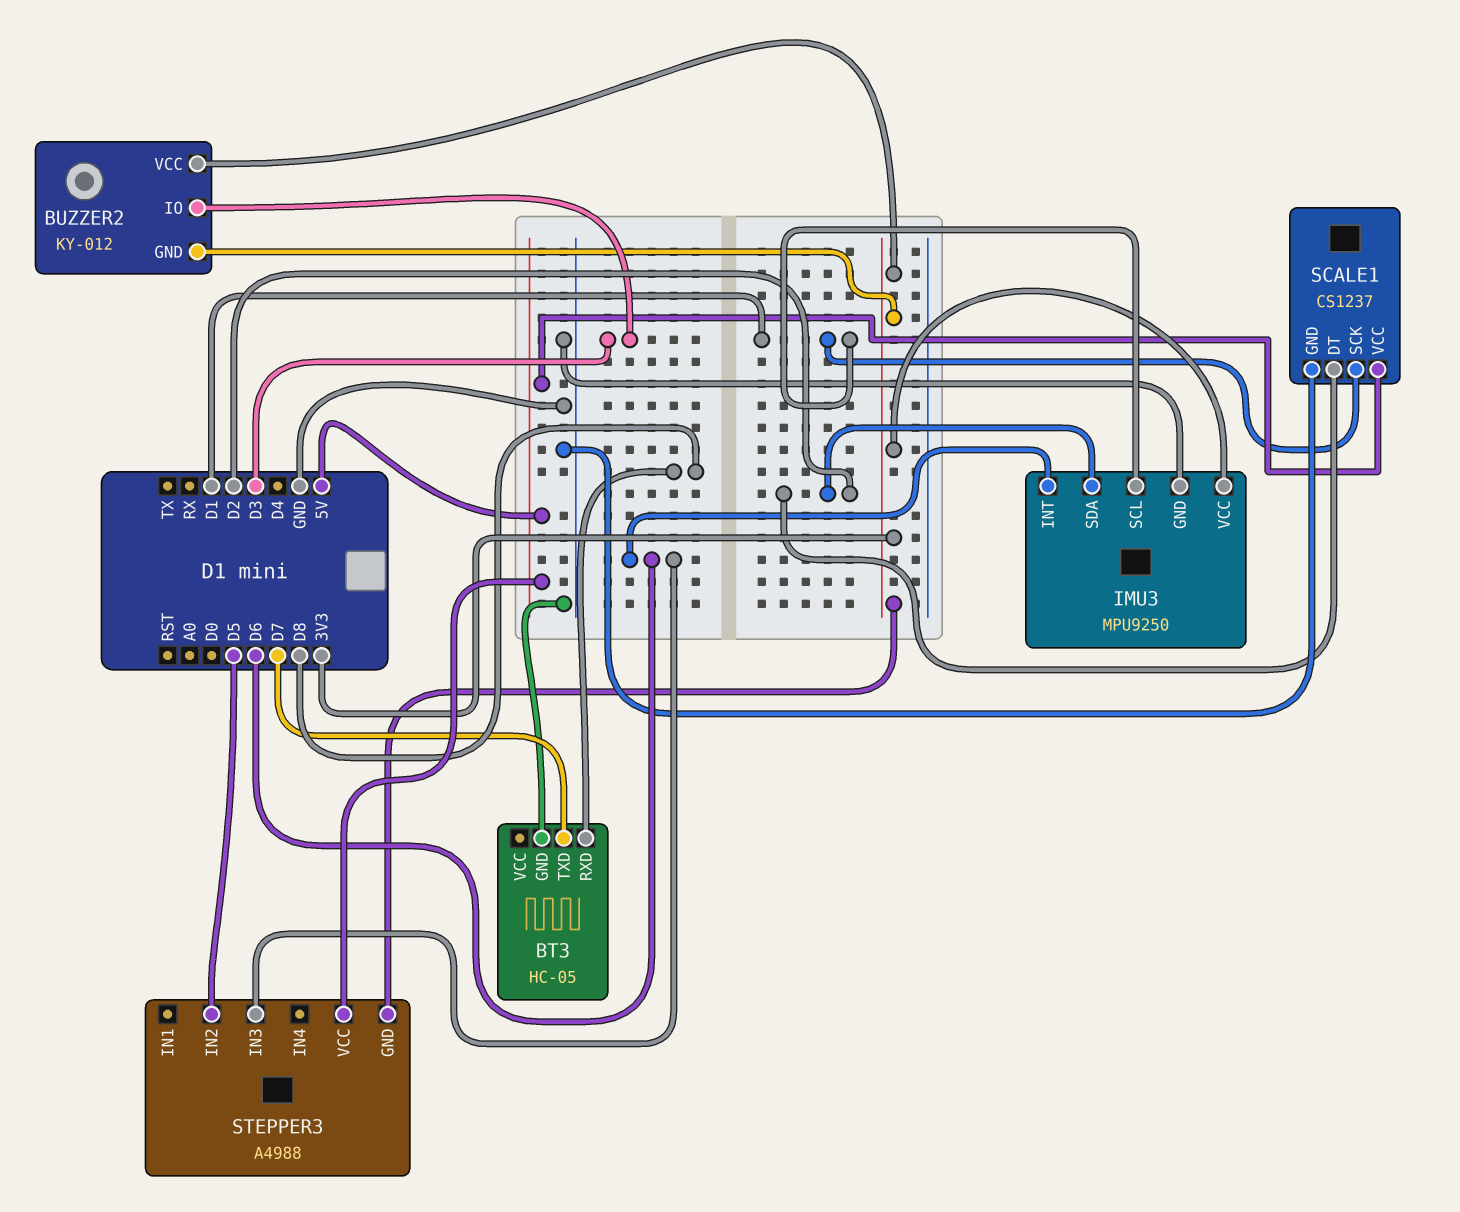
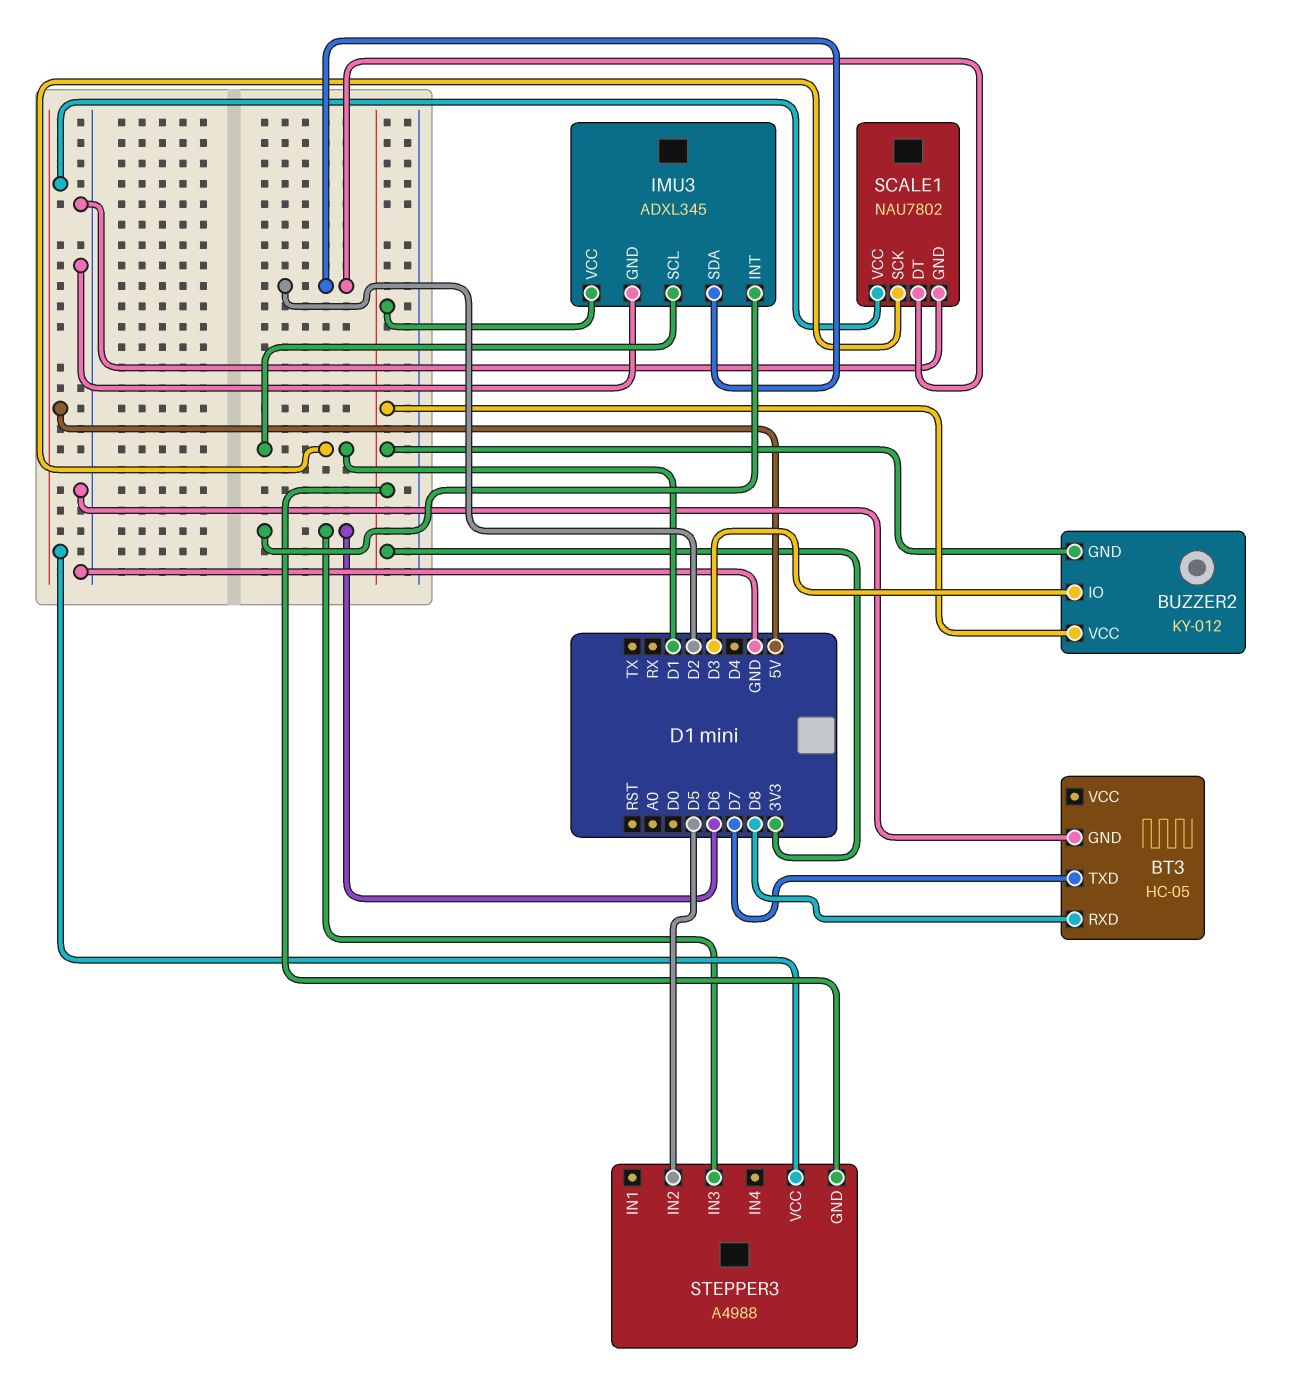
IMU3: MPU9250 -> ADXL345
SCALE1: CS1237 -> NAU7802

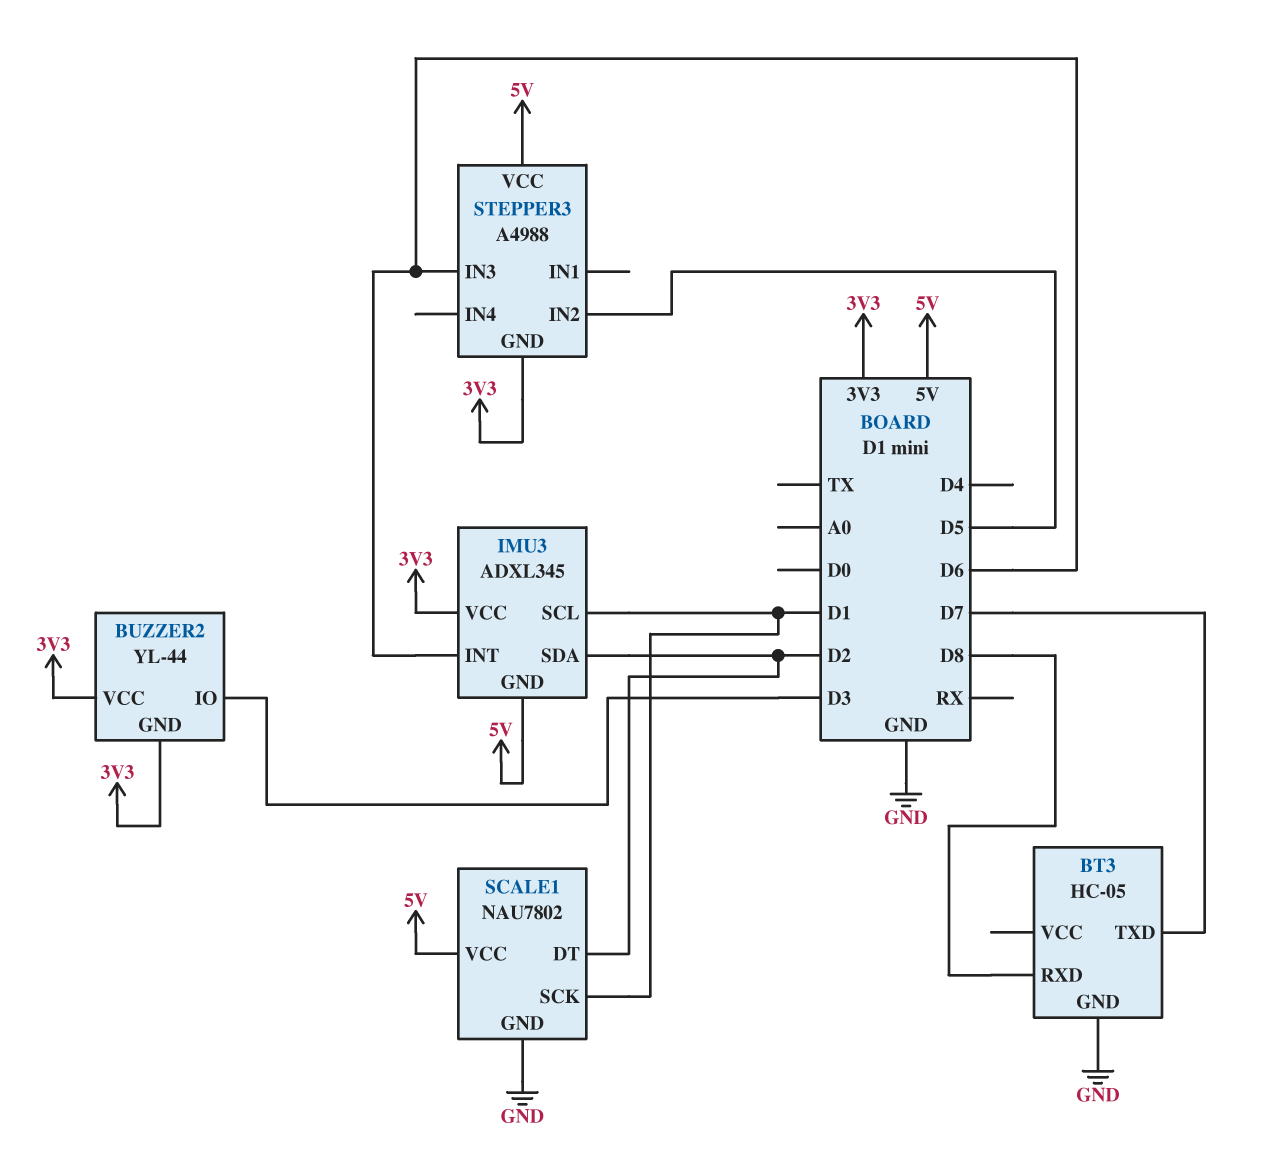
BUZZER2: KY-012 -> YL-44
IMU3 pin GND: GND -> 5V

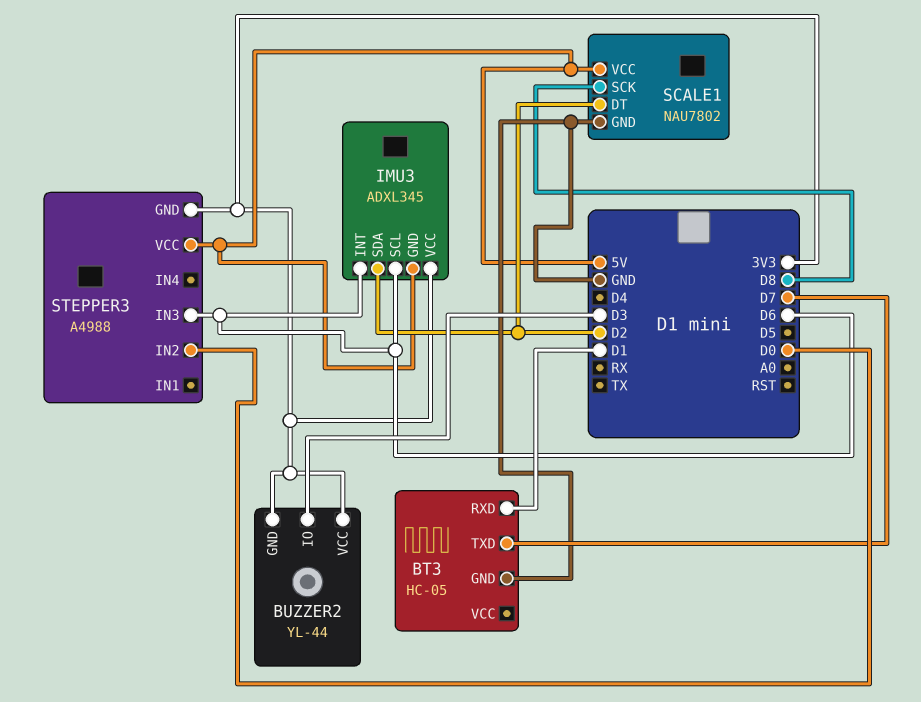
BT3 pin RXD: D8 -> D1
IMU3 pin SCL: D1 -> D6
SCALE1 pin SCK: D1 -> D8
STEPPER3 pin IN2: D5 -> D0

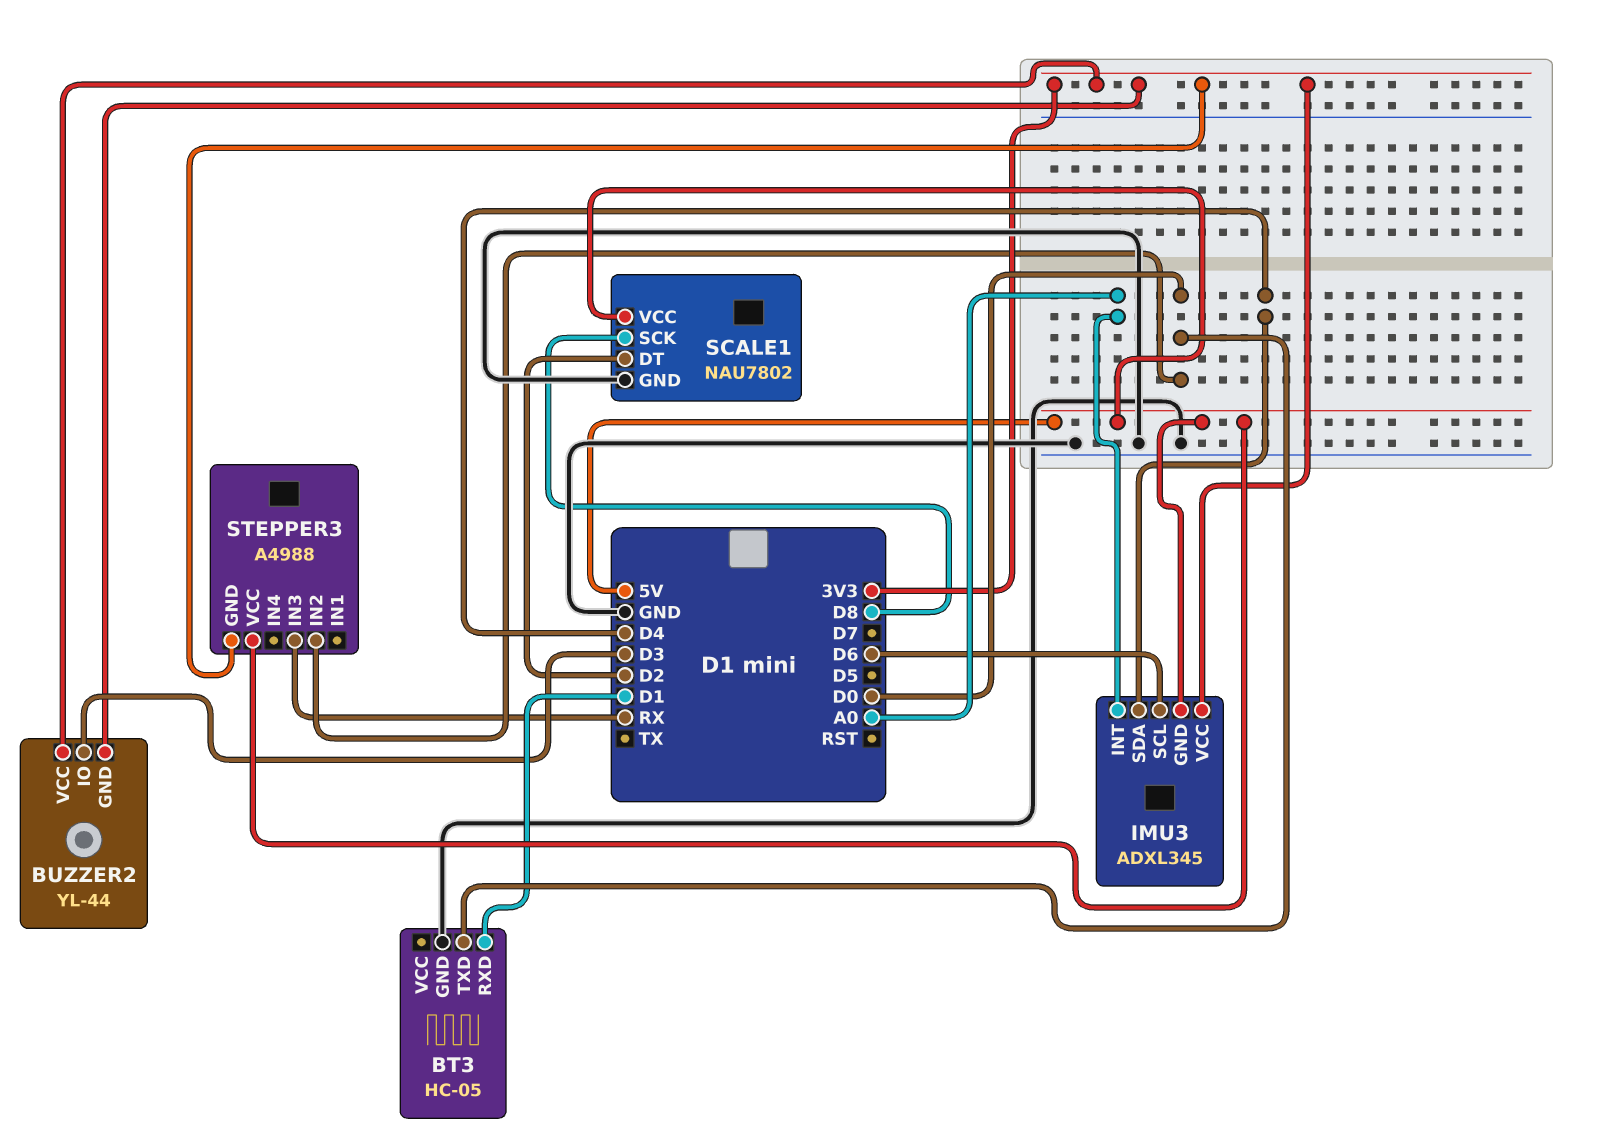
BT3 pin TXD: D7 -> D0
IMU3 pin INT: D6 -> A0
IMU3 pin SDA: D2 -> D4
STEPPER3 pin IN3: D6 -> RX

